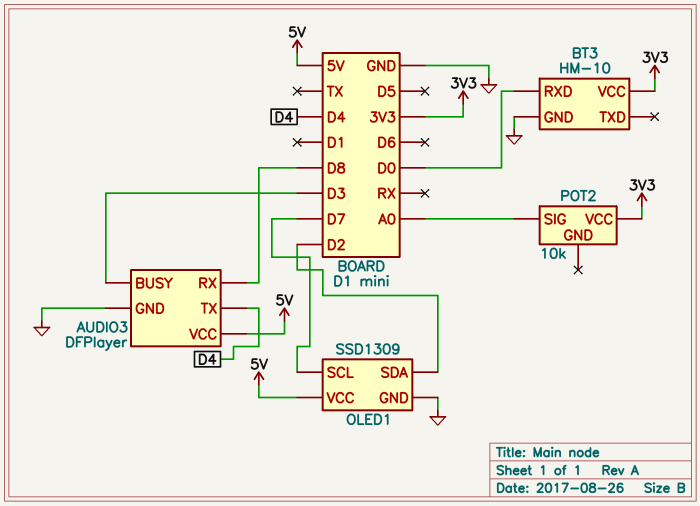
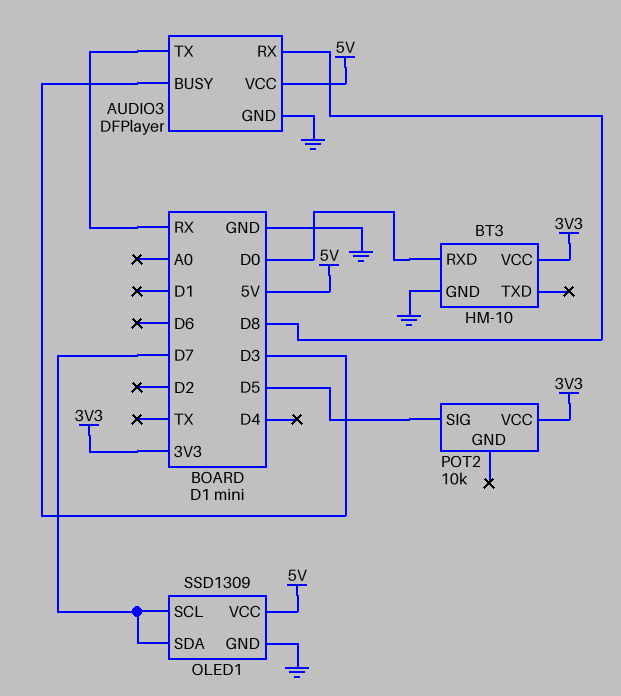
AUDIO3 pin TX: D4 -> RX
OLED1 pin SDA: D2 -> D7
POT2 pin SIG: A0 -> D5

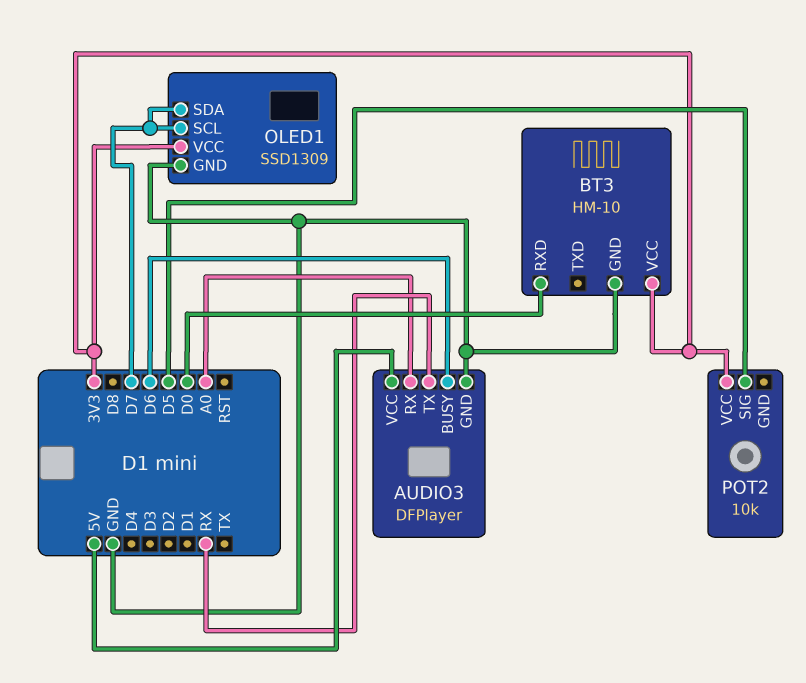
AUDIO3 pin BUSY: D3 -> D6
AUDIO3 pin RX: D8 -> A0
OLED1 pin VCC: 5V -> 3V3

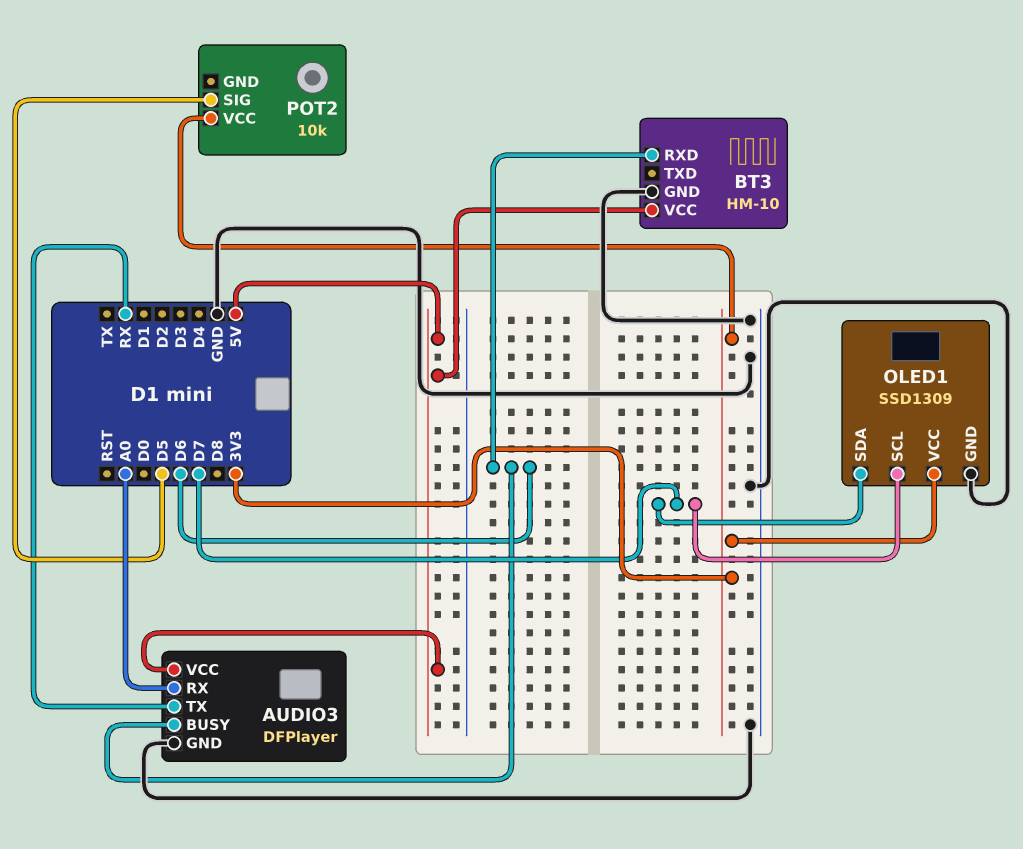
BT3 pin RXD: D0 -> D6
BT3 pin VCC: 3V3 -> 5V

